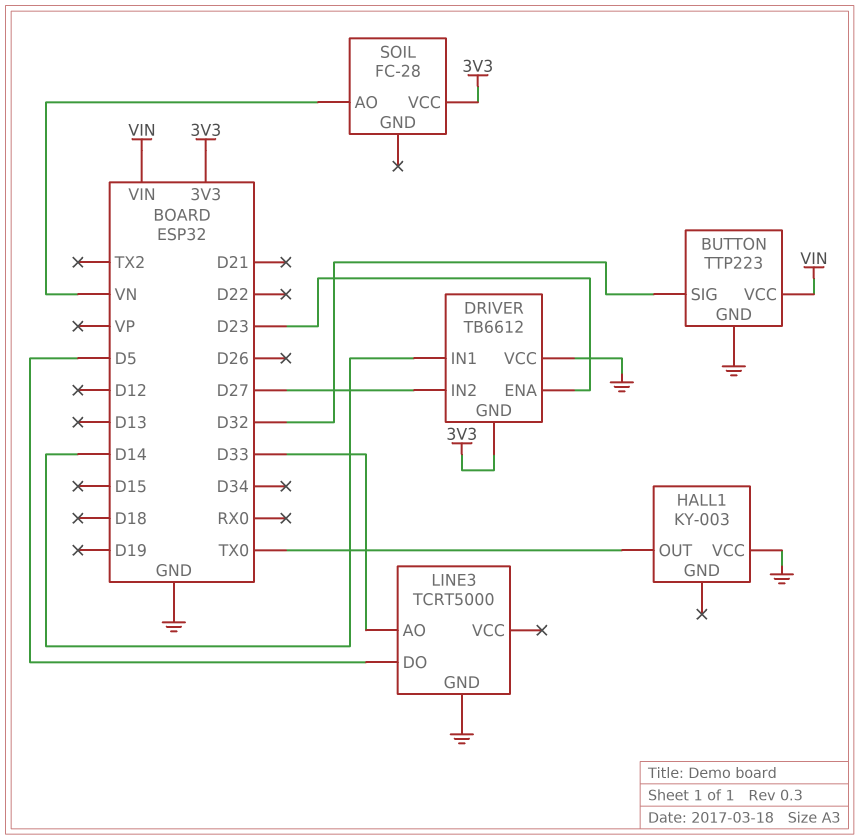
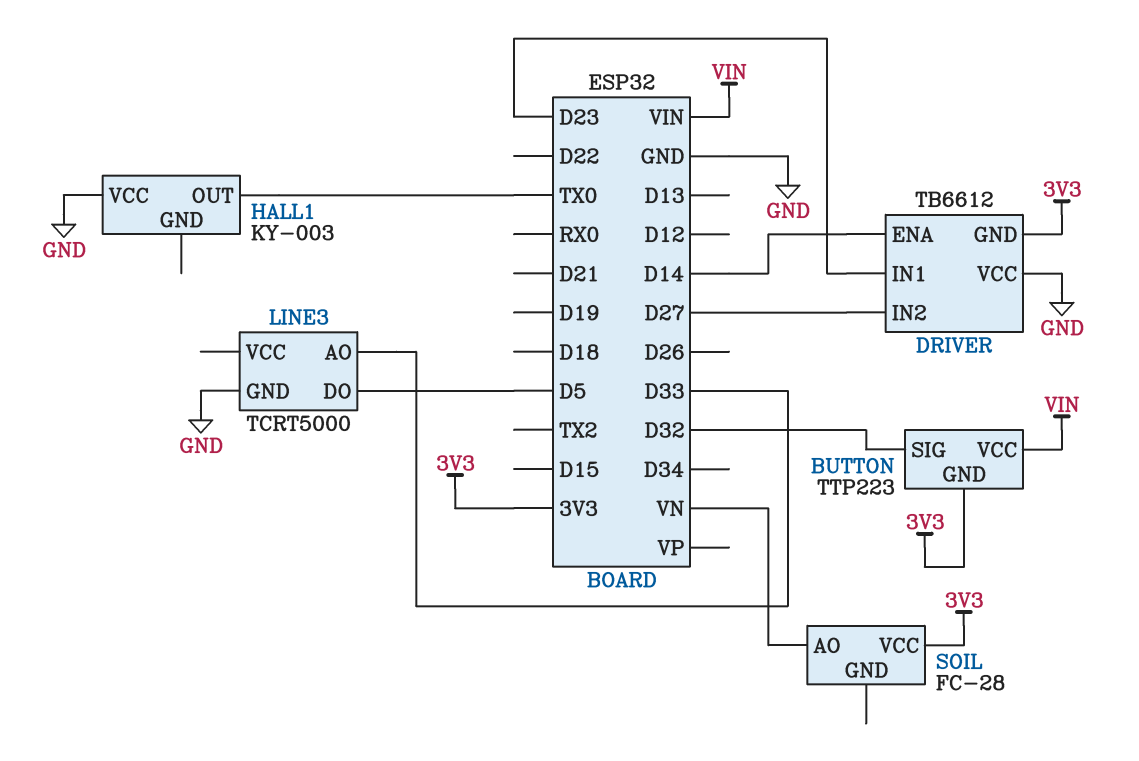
BUTTON pin GND: GND -> 3V3
DRIVER pin ENA: D23 -> D14
DRIVER pin IN1: D14 -> D23

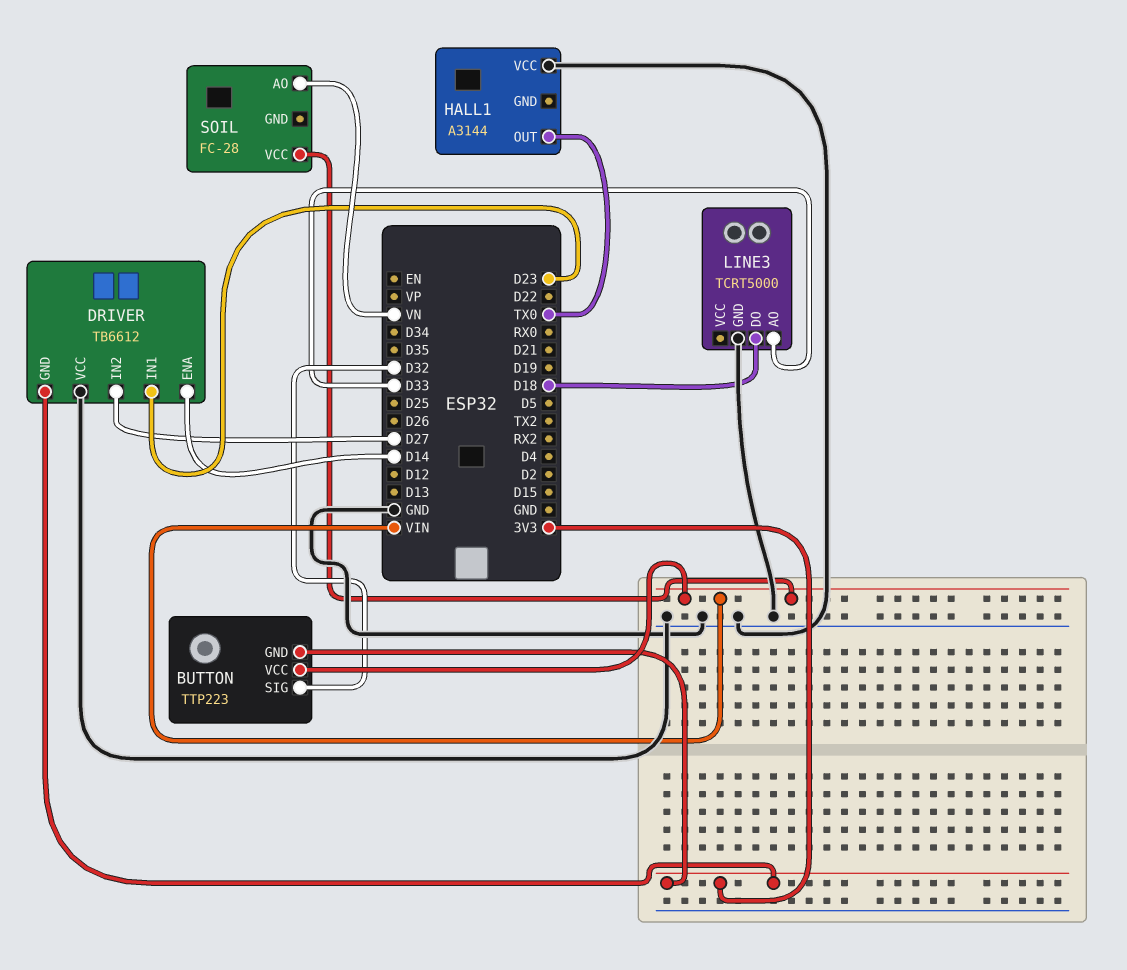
HALL1: KY-003 -> A3144
LINE3 pin DO: D5 -> D18
SOIL pin VCC: 3V3 -> VIN

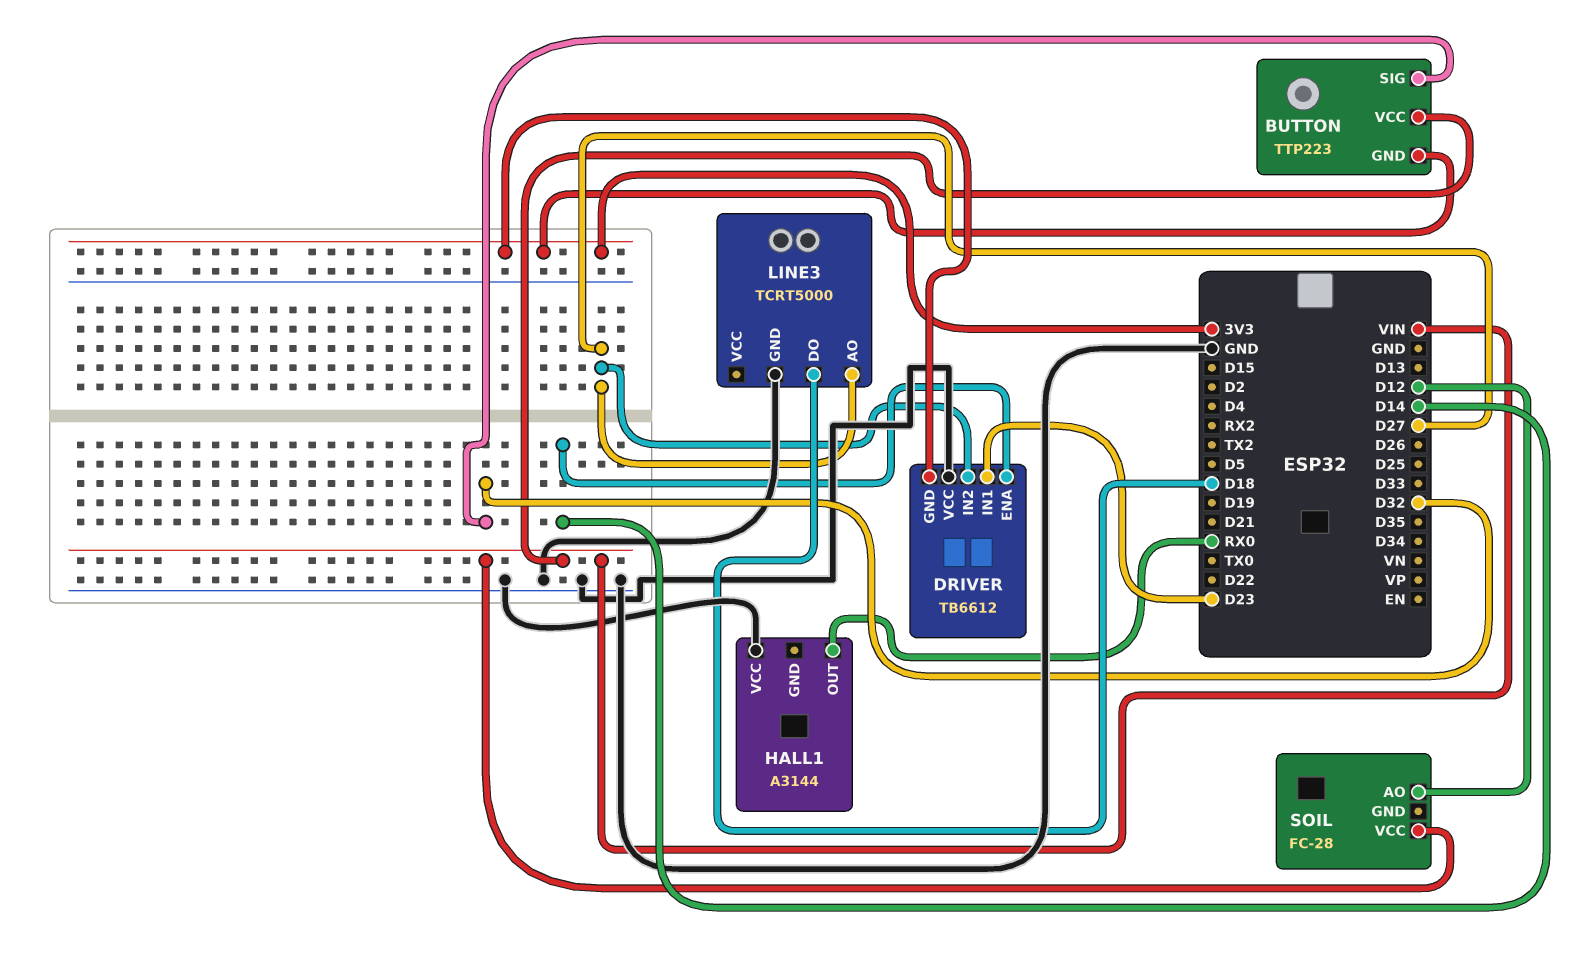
HALL1 pin OUT: TX0 -> RX0
LINE3 pin AO: D33 -> D27
SOIL pin AO: VN -> D12

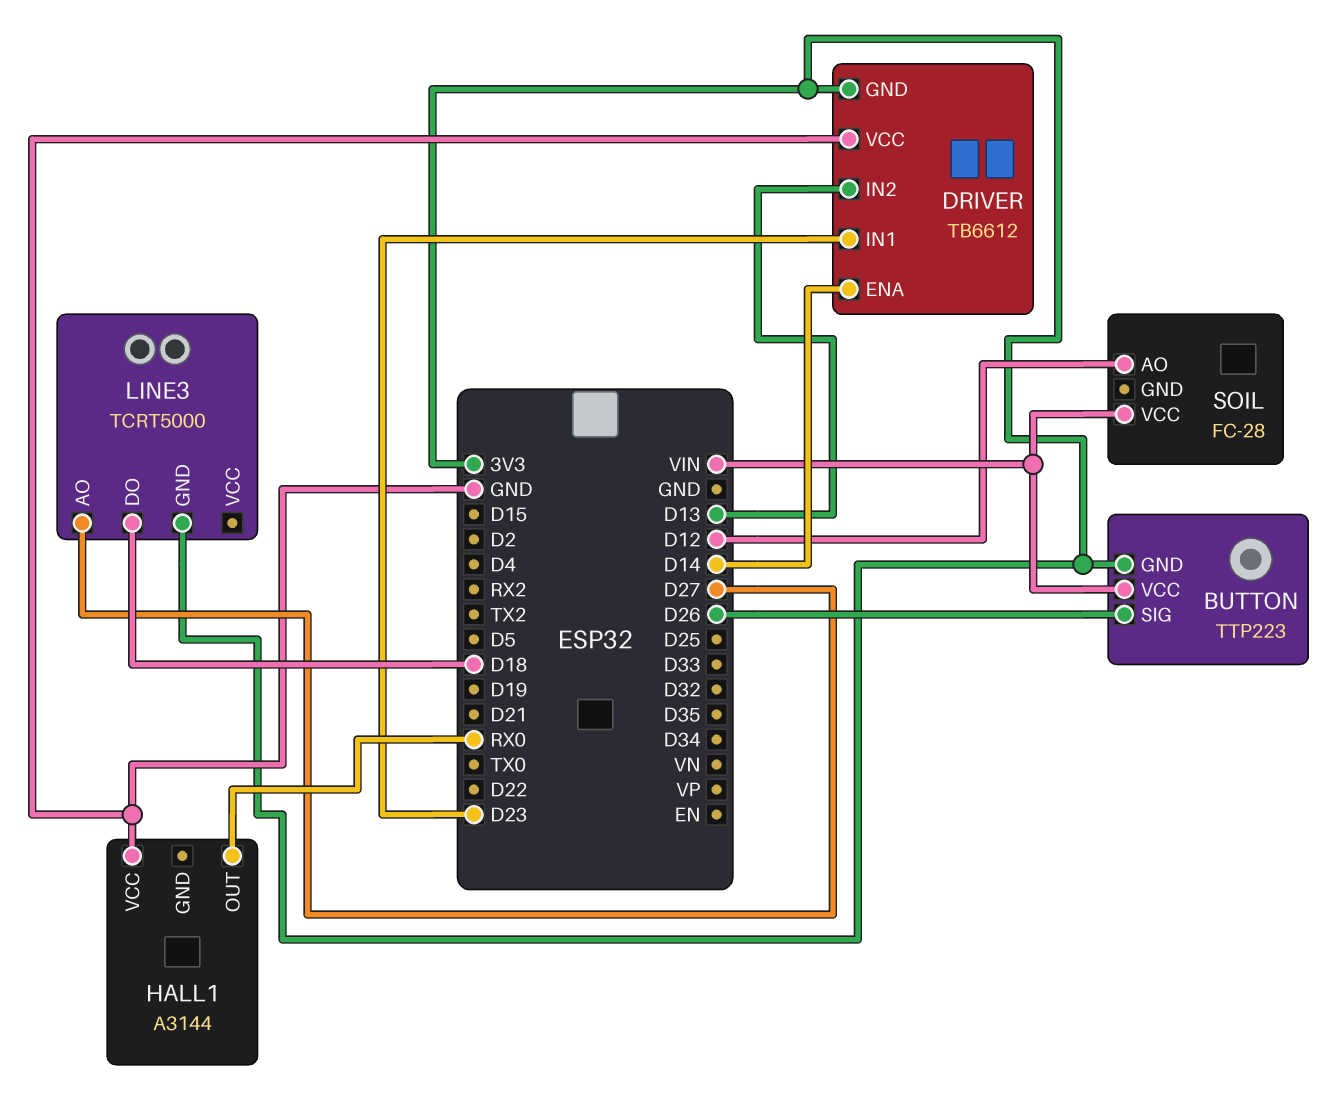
BUTTON pin SIG: D32 -> D26
DRIVER pin IN2: D27 -> D13
LINE3 pin GND: GND -> 3V3

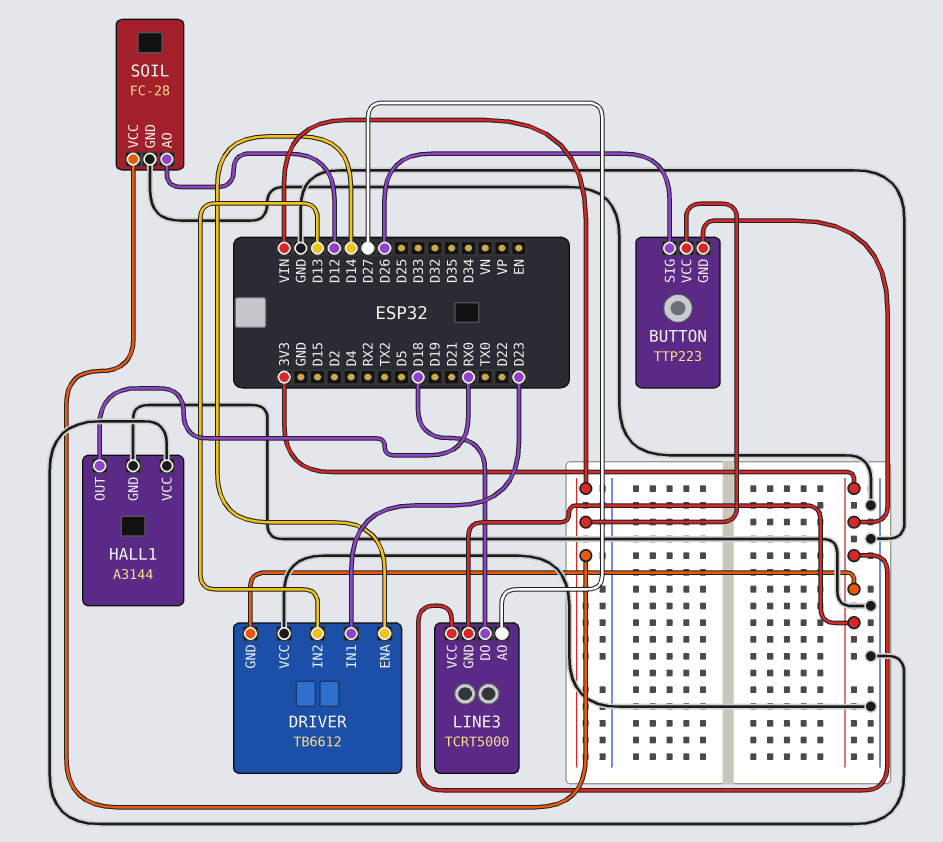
HALL1 pin GND: none -> GND
LINE3 pin VCC: none -> 3V3
SOIL pin GND: none -> GND

